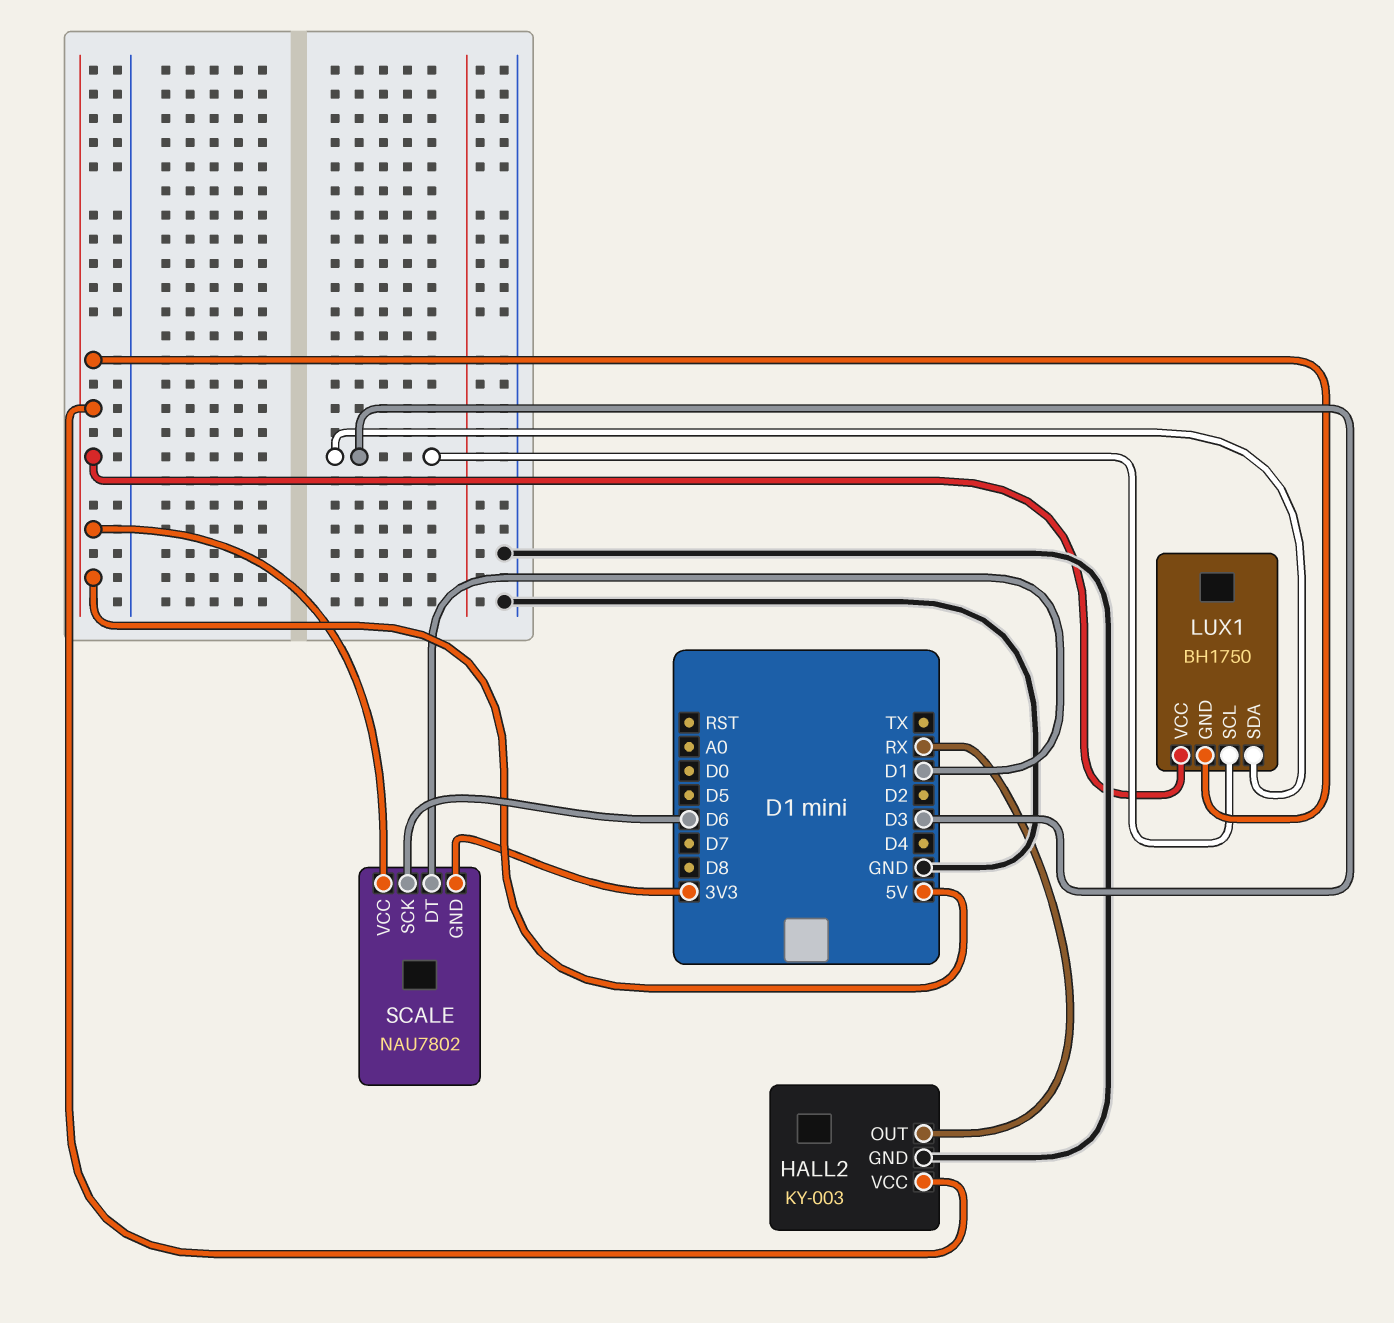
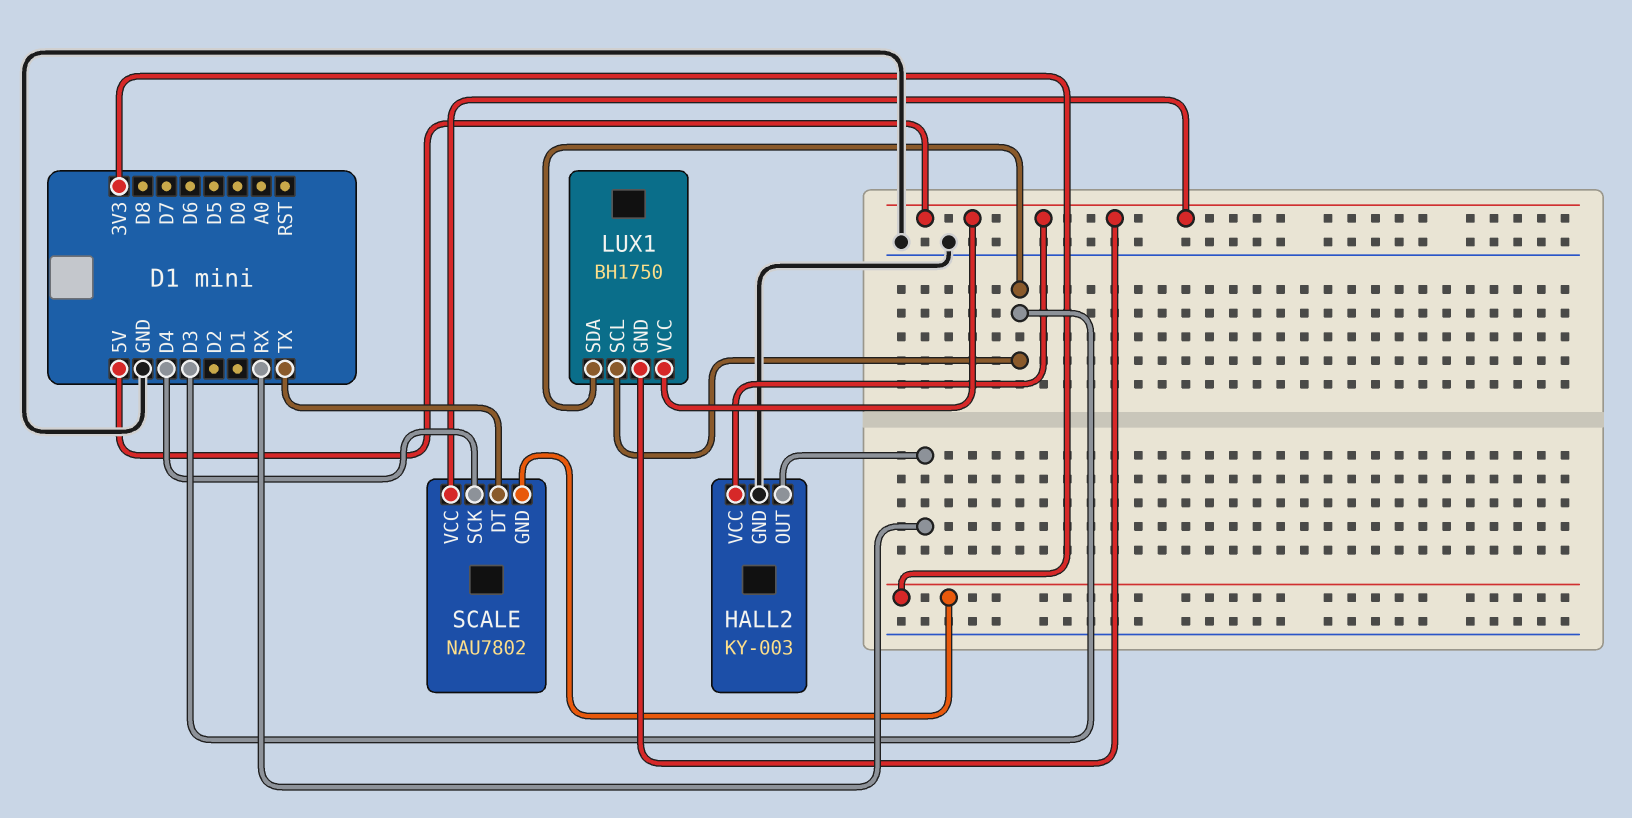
SCALE pin DT: D1 -> TX
SCALE pin SCK: D6 -> D4

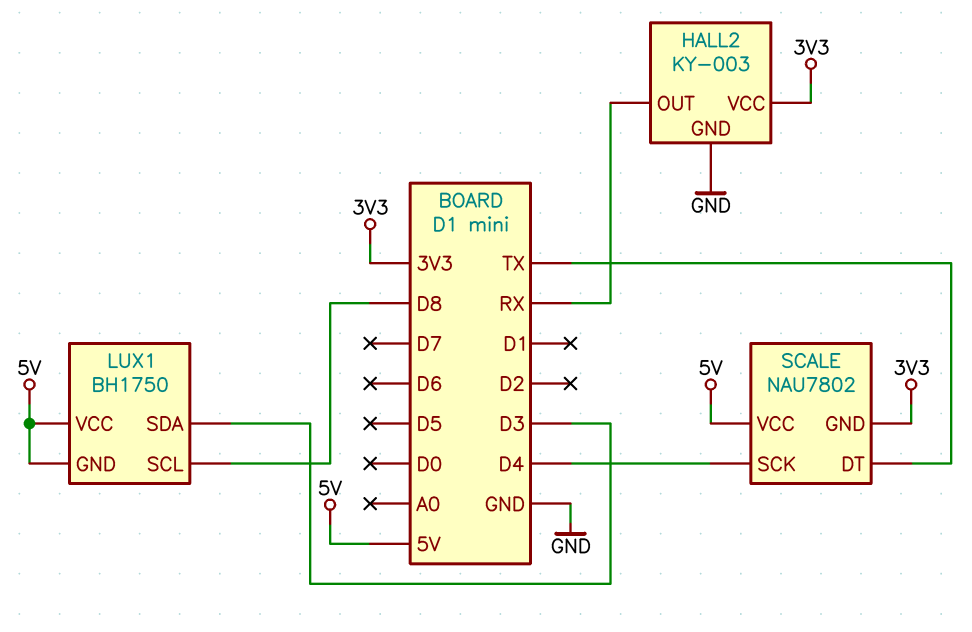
HALL2 pin VCC: 5V -> 3V3
LUX1 pin SCL: D3 -> D8

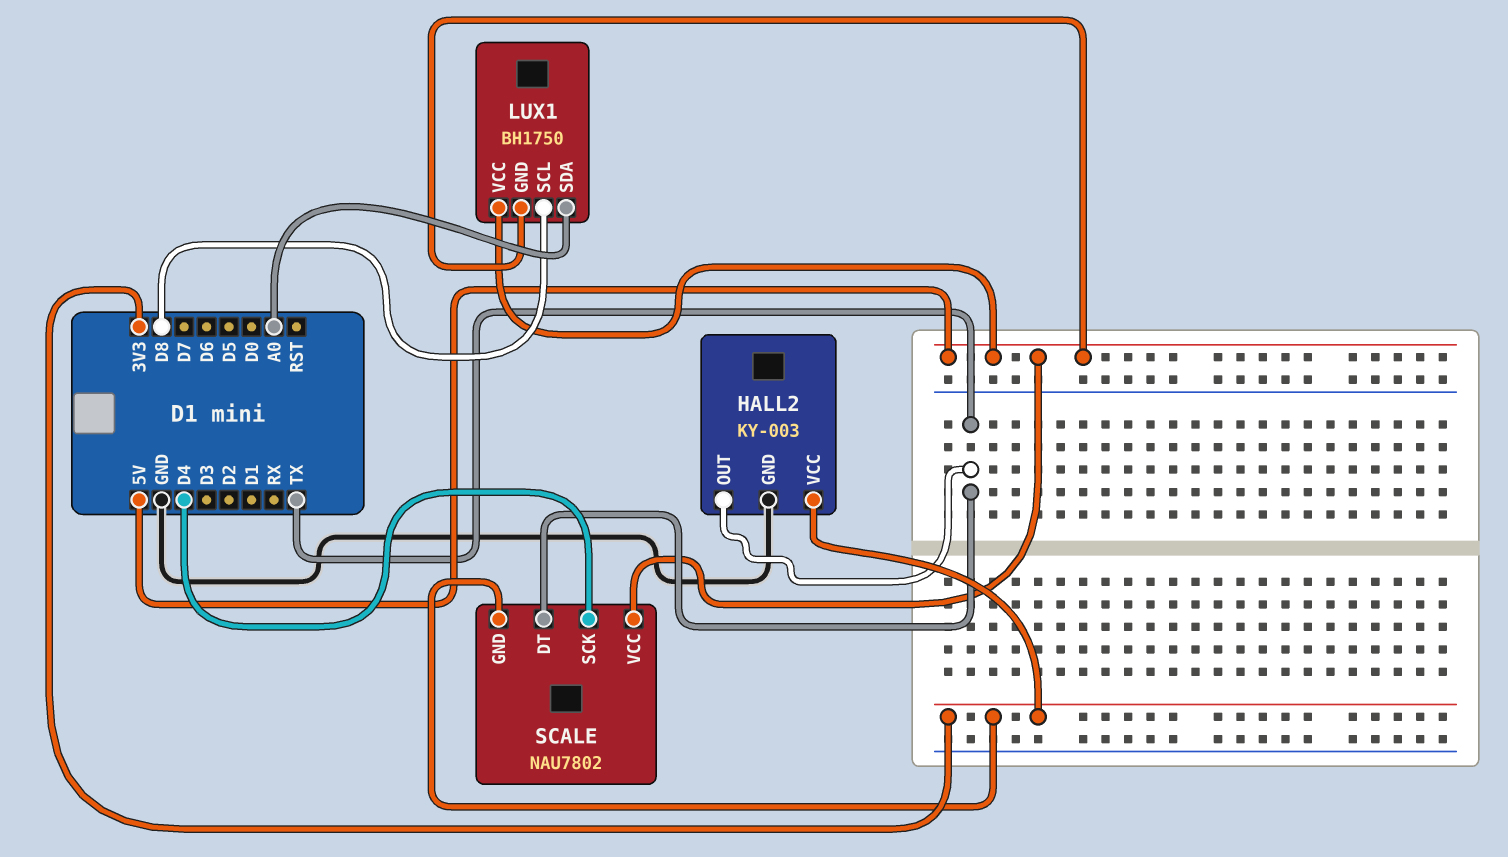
HALL2 pin OUT: RX -> TX
LUX1 pin SDA: D3 -> A0

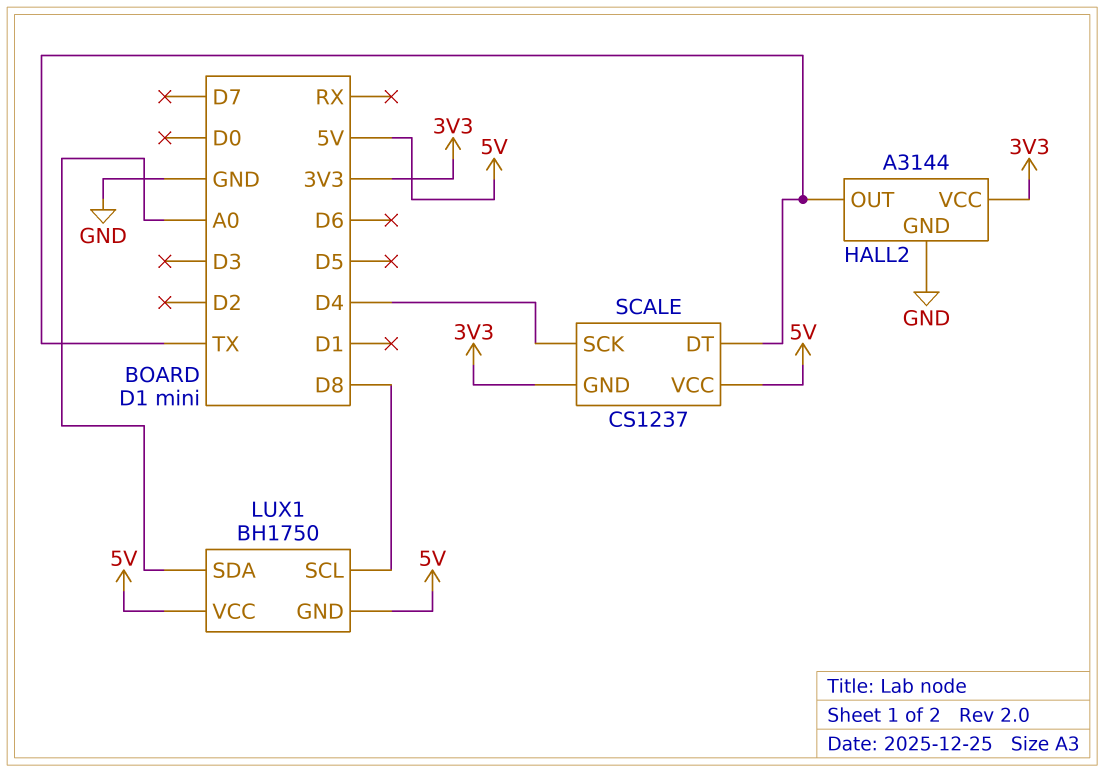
HALL2: KY-003 -> A3144
SCALE: NAU7802 -> CS1237

